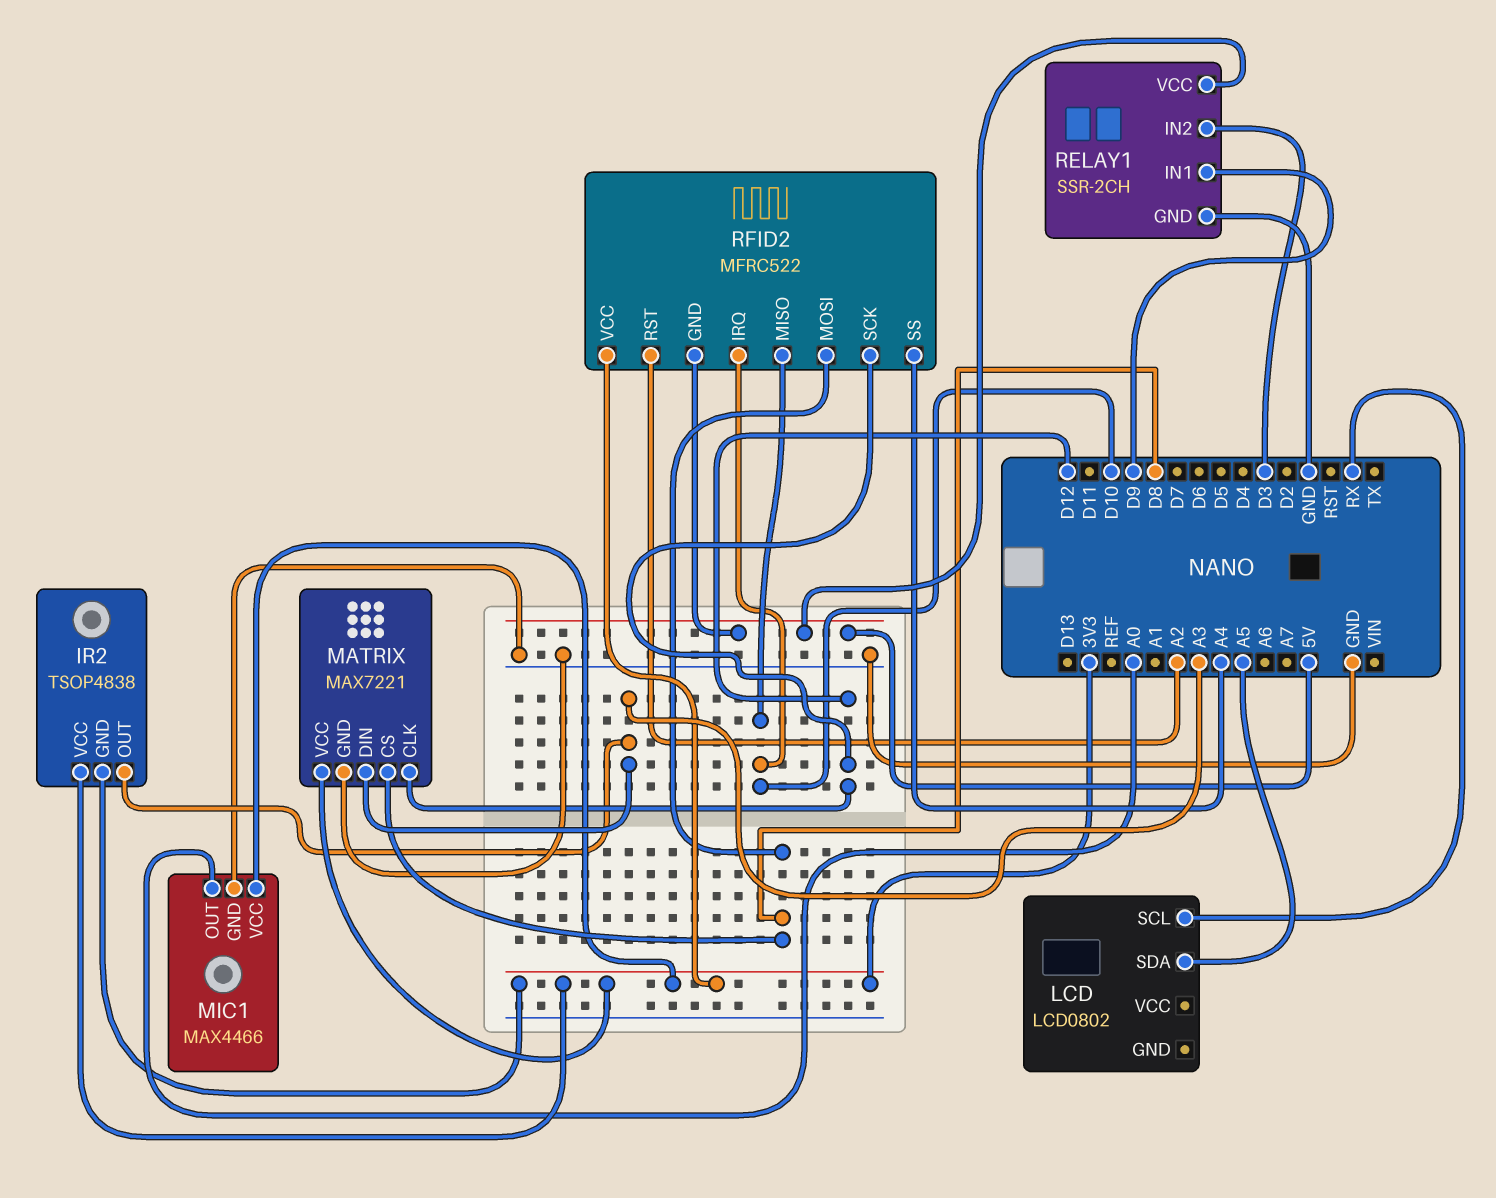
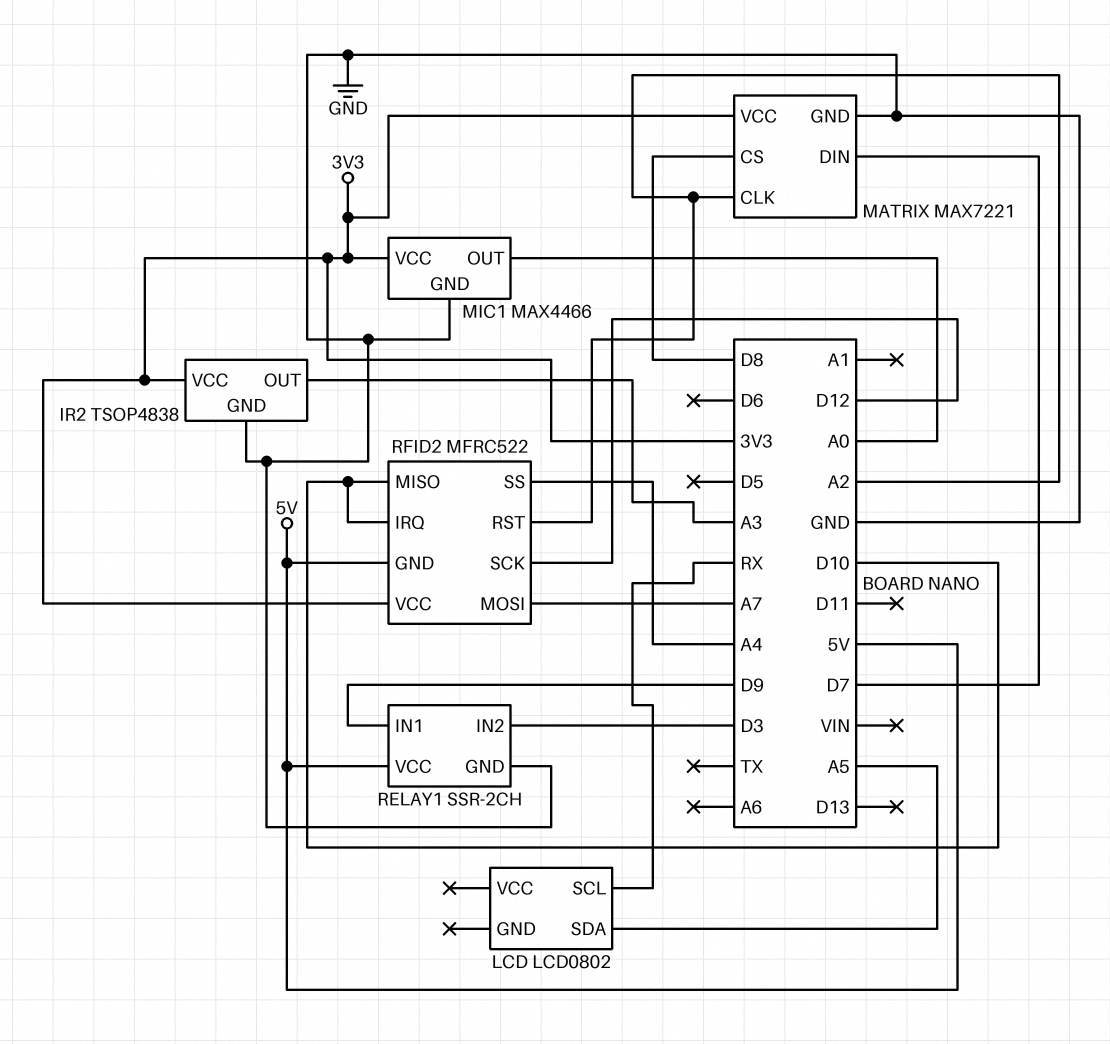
IR2 pin GND: 3V3 -> GND
MATRIX pin CLK: D12 -> A2
MATRIX pin DIN: A3 -> D7
RFID2 pin MOSI: D8 -> A7

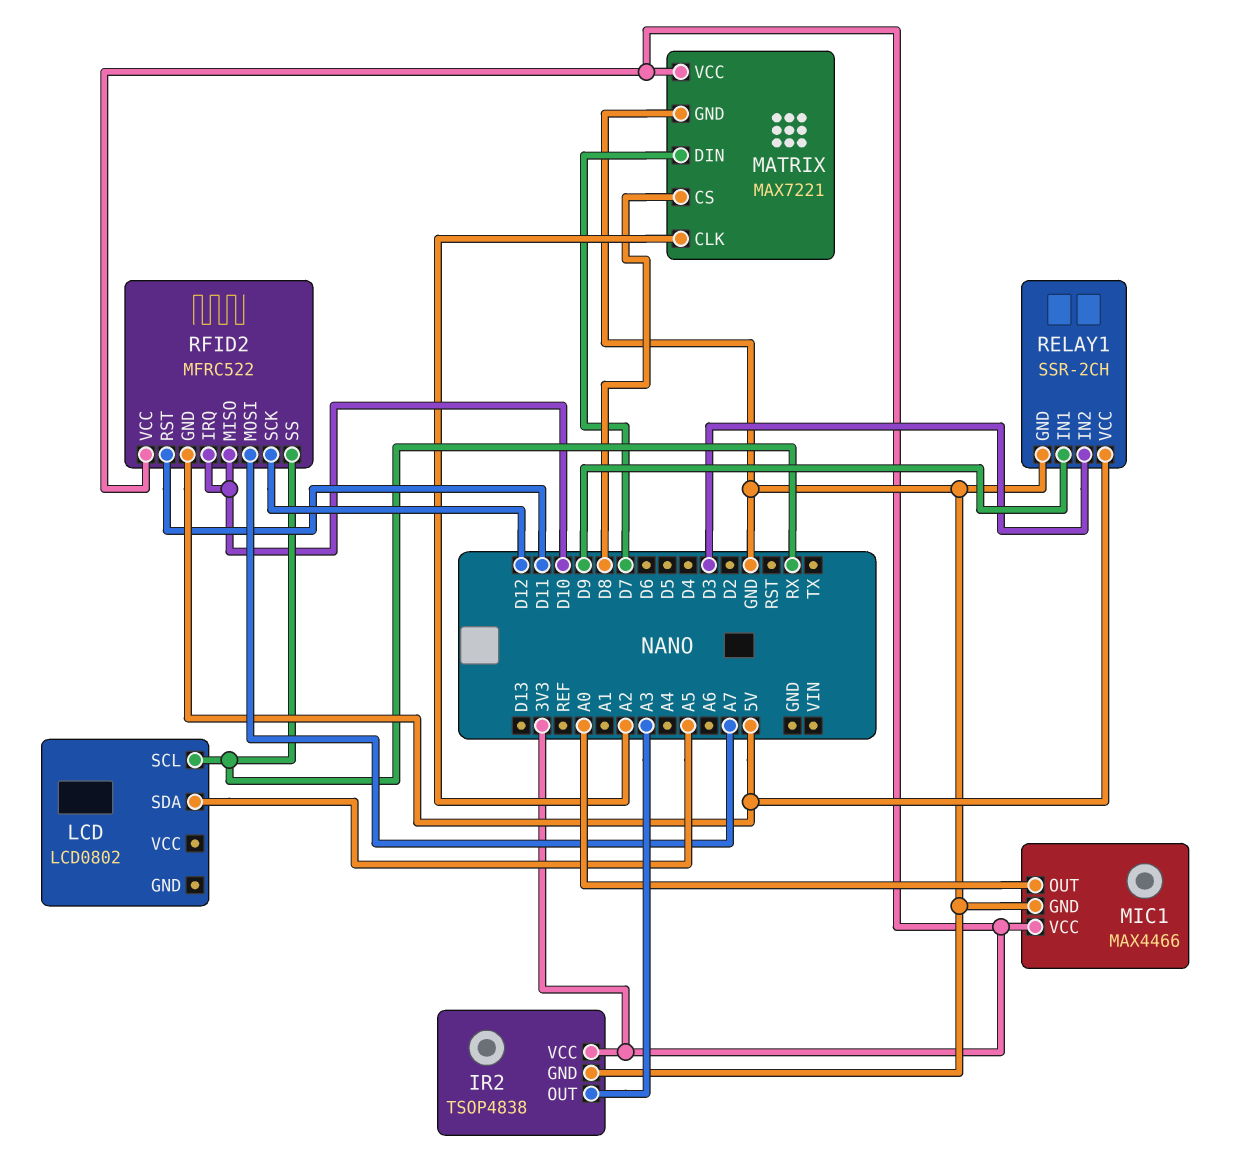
RFID2 pin RST: A2 -> D11
RFID2 pin SS: A4 -> RX

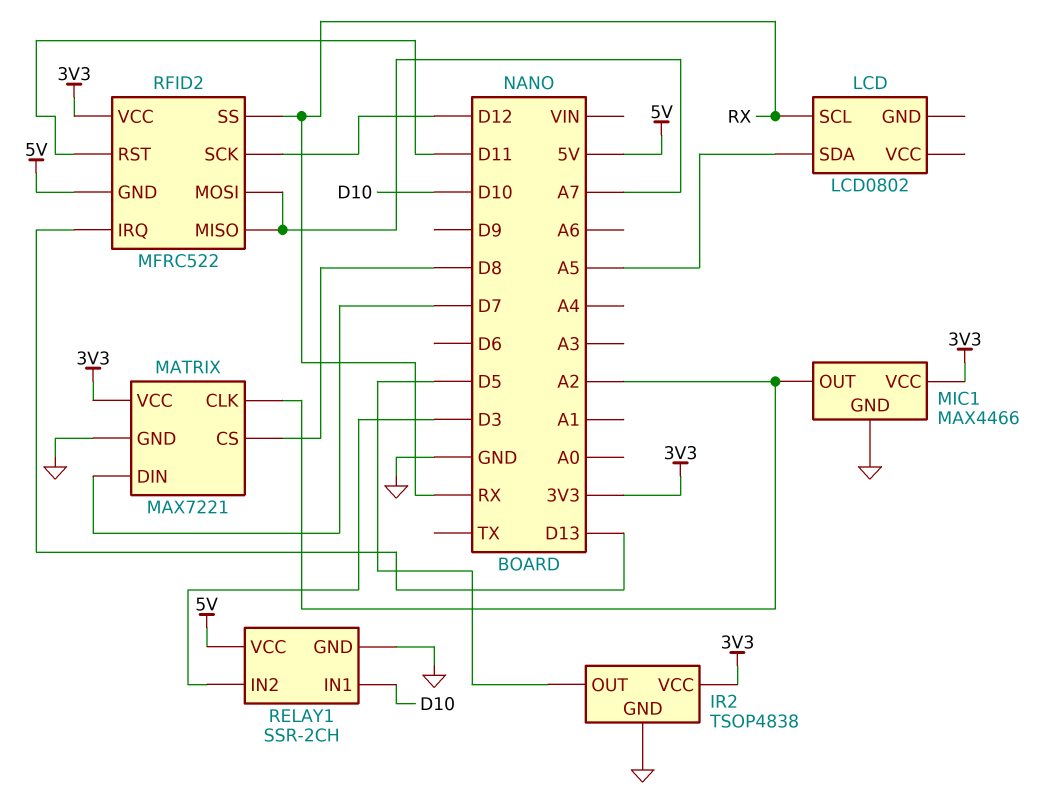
IR2 pin OUT: A3 -> D5
MIC1 pin OUT: A0 -> A2
RELAY1 pin IN1: D9 -> D10
RFID2 pin IRQ: D10 -> D13
RFID2 pin MISO: D10 -> A7

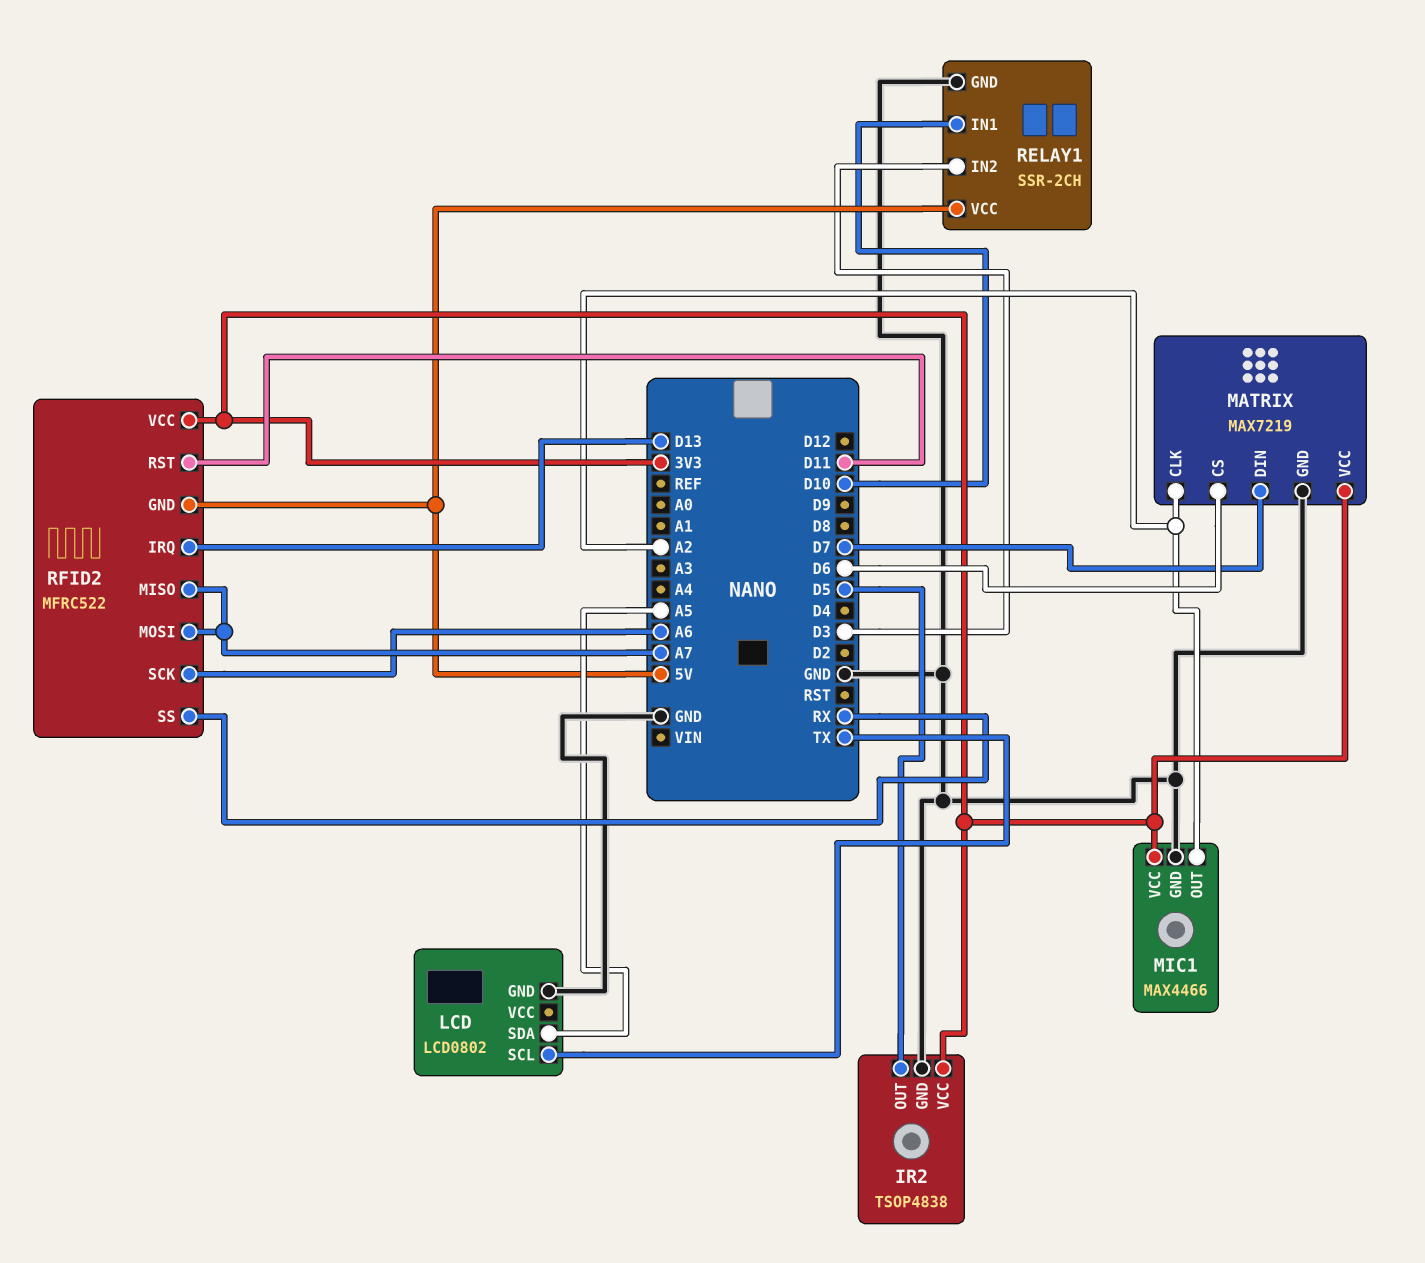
LCD pin GND: none -> GND
LCD pin SCL: RX -> TX
MATRIX: MAX7221 -> MAX7219
MATRIX pin CS: D8 -> D6
RFID2 pin SCK: D12 -> A6

